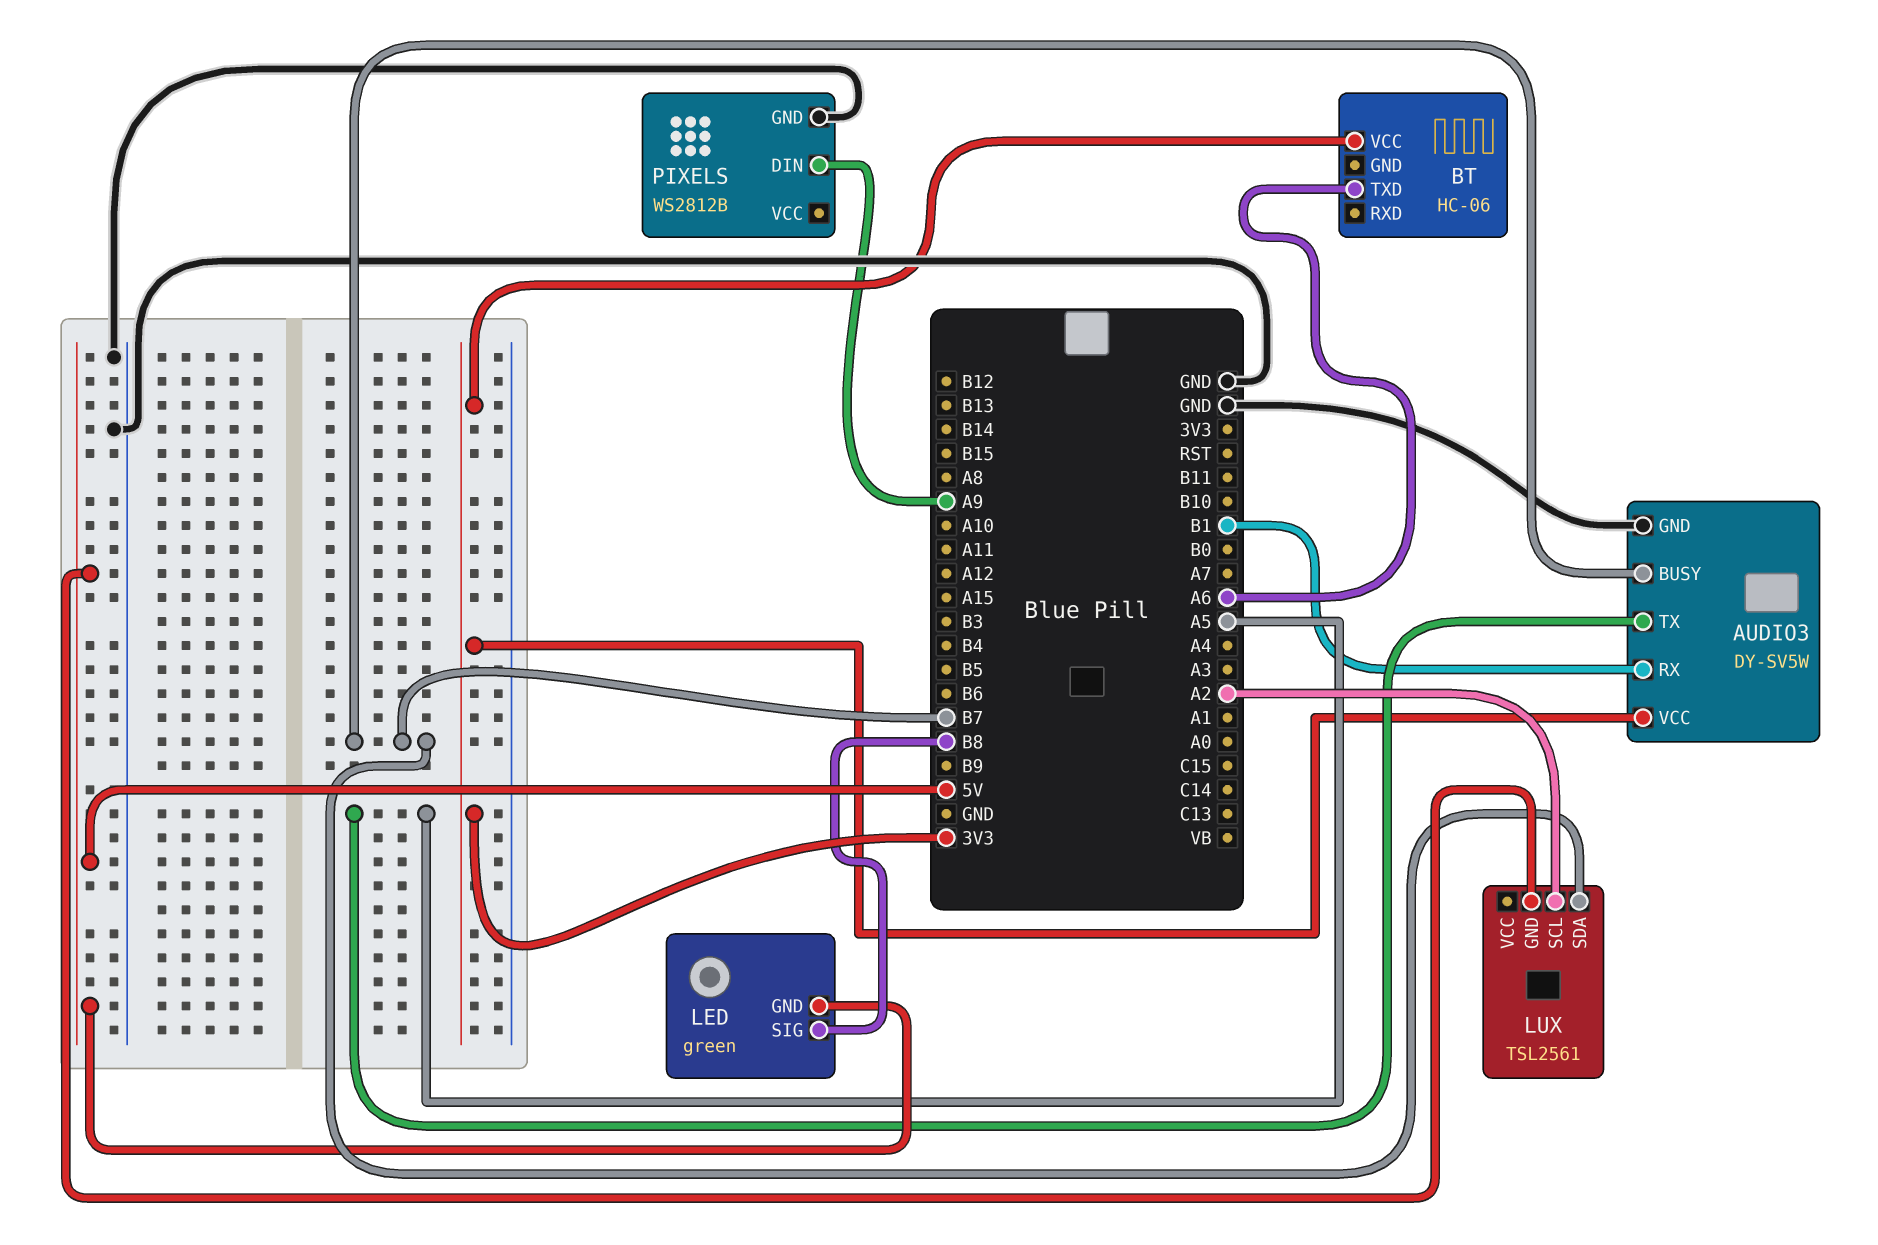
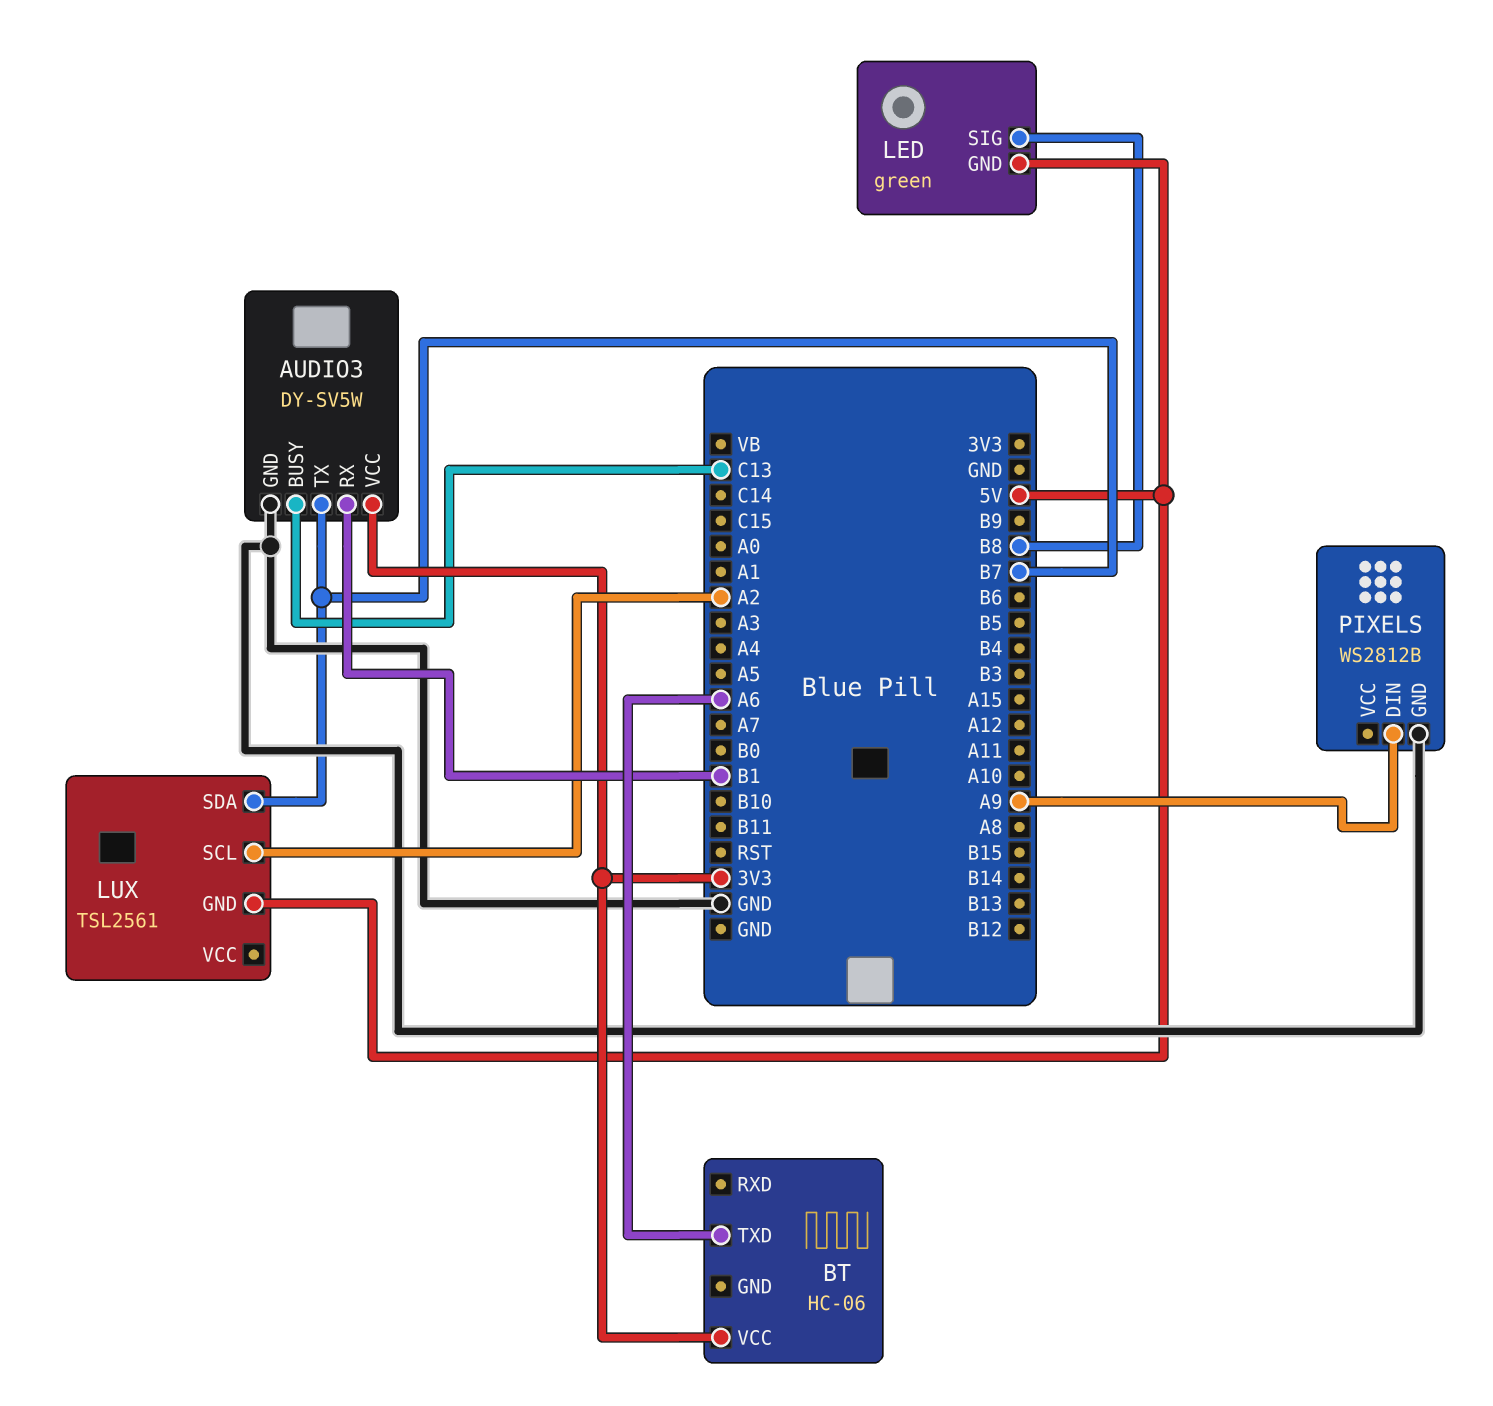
AUDIO3 pin BUSY: B7 -> C13
AUDIO3 pin TX: A5 -> B7

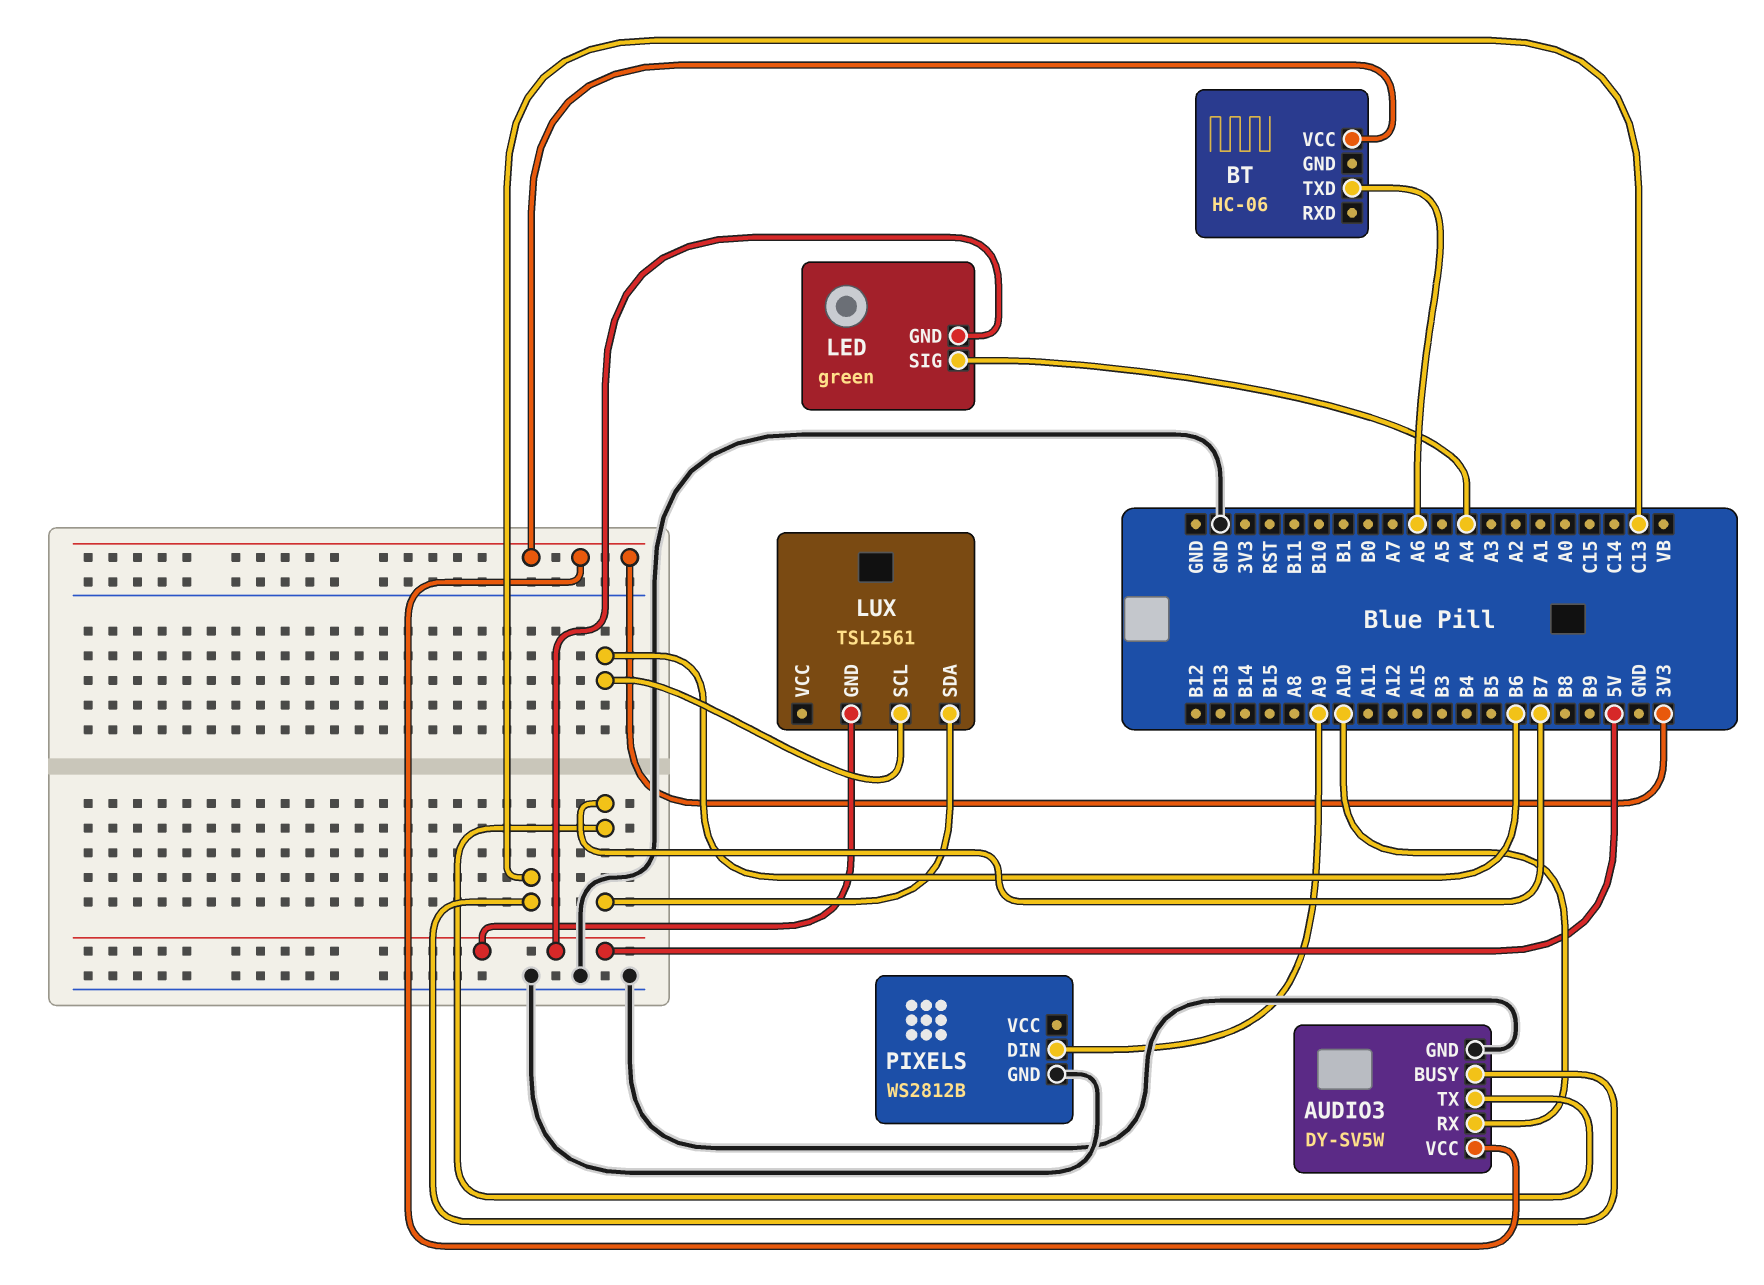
AUDIO3 pin RX: B1 -> A10
LED pin SIG: B8 -> A4
LUX pin SCL: A2 -> B6

